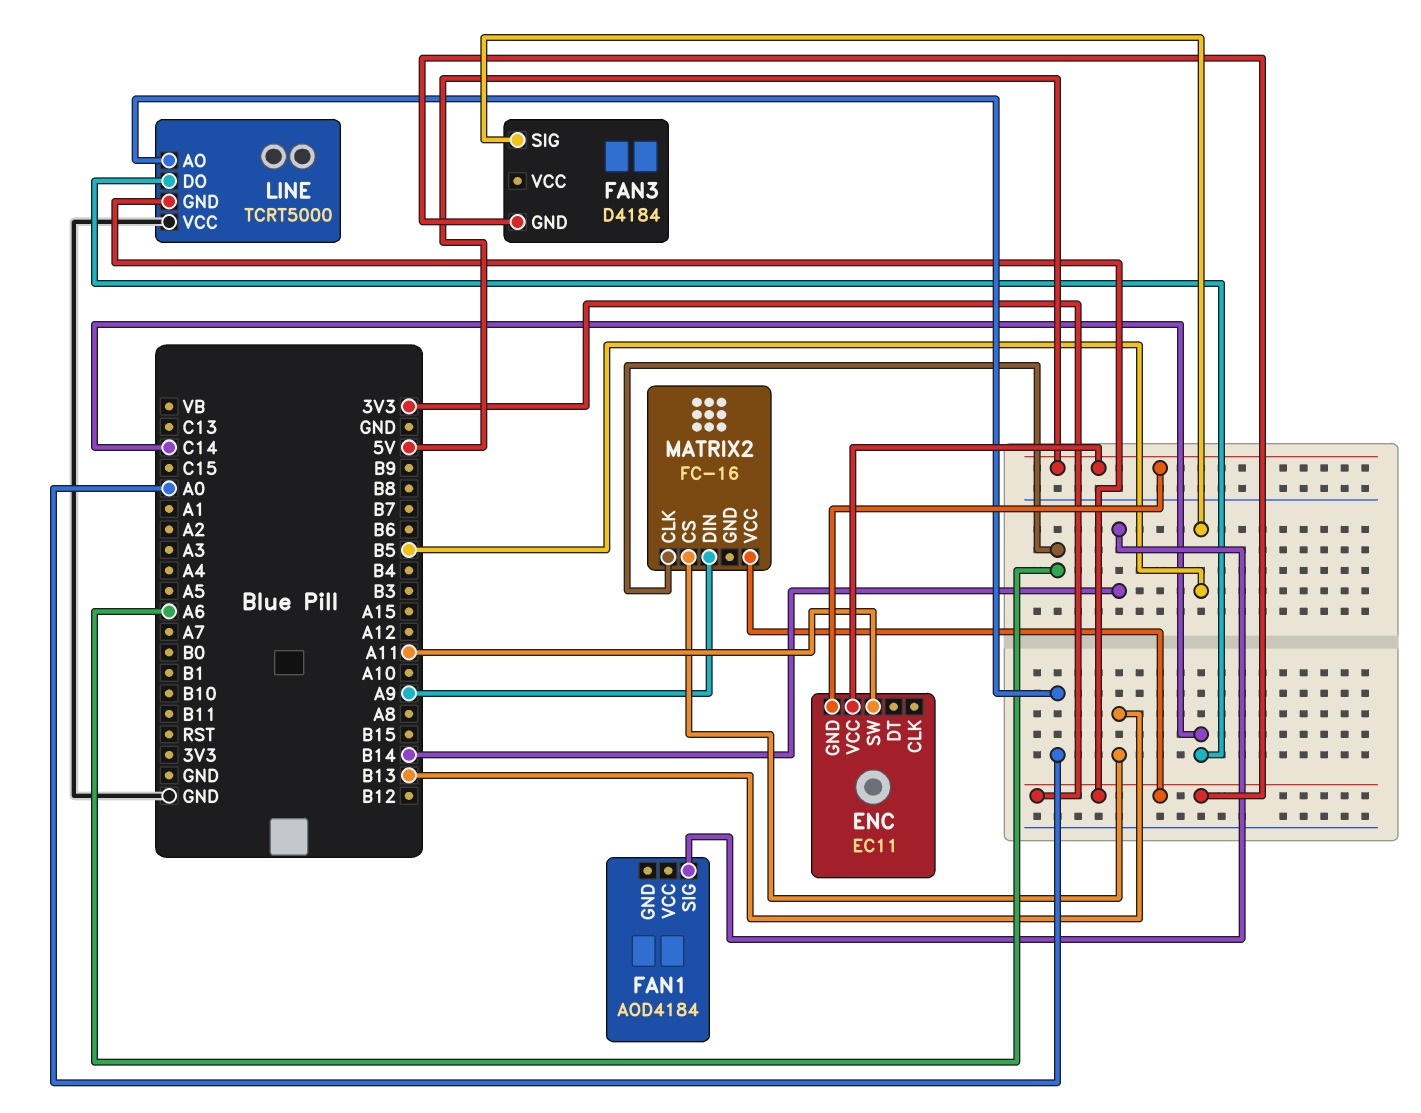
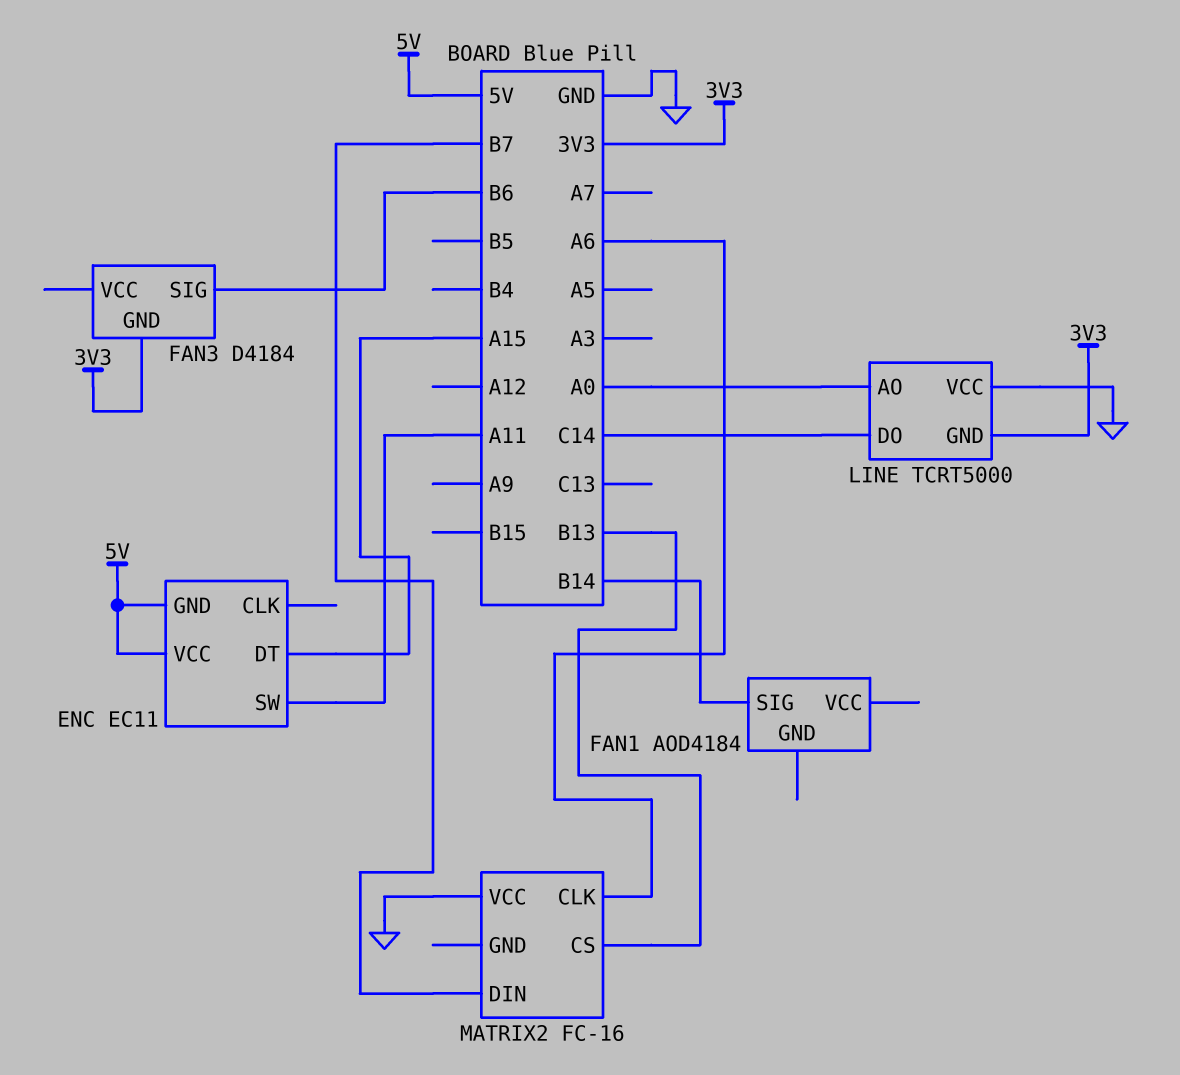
ENC pin DT: none -> A15
FAN3 pin SIG: B5 -> B6
MATRIX2 pin DIN: A9 -> B7
MATRIX2 pin VCC: 3V3 -> GND

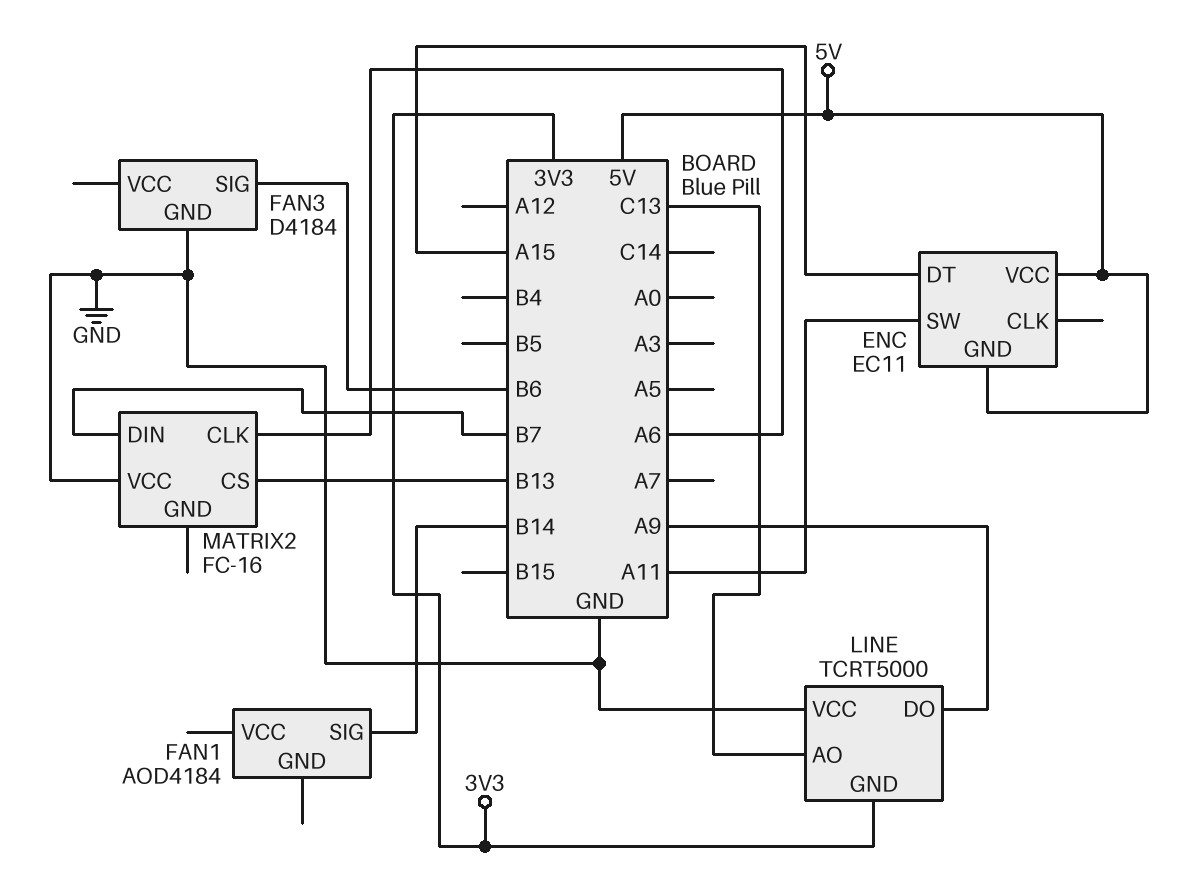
FAN3 pin GND: 3V3 -> GND
LINE pin AO: A0 -> C13
LINE pin DO: C14 -> A9

